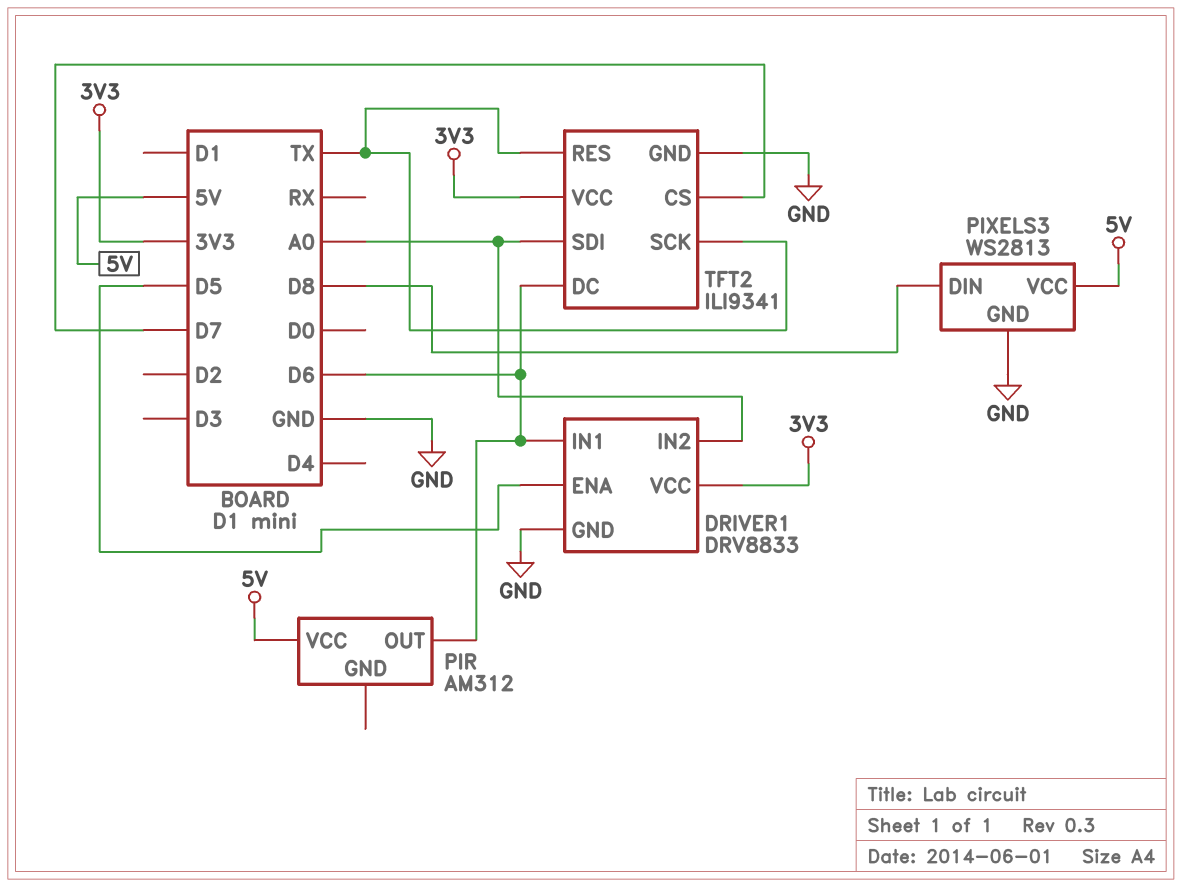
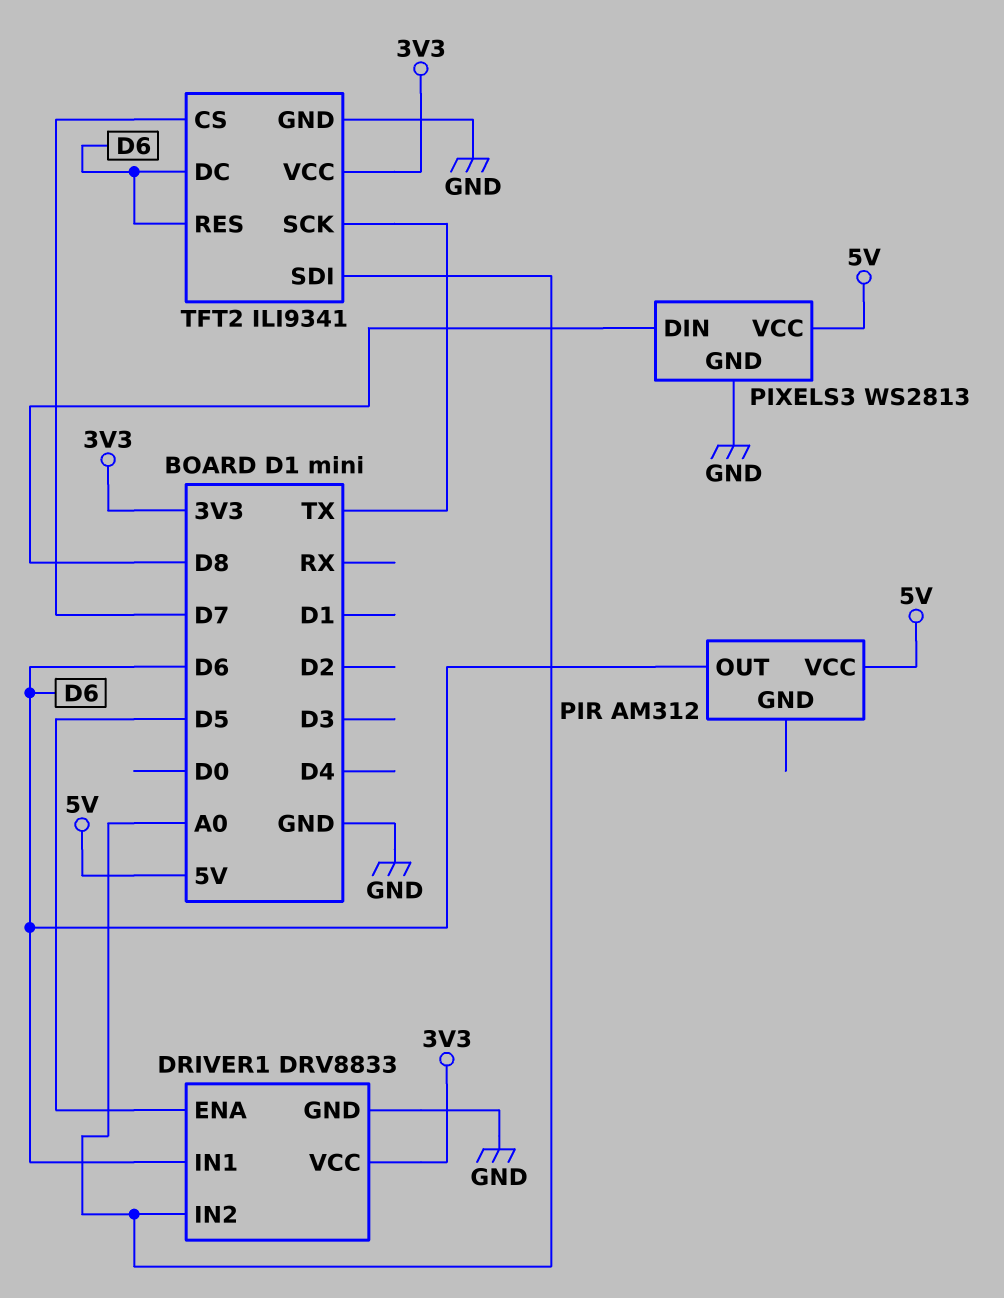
TFT2 pin RES: TX -> D6

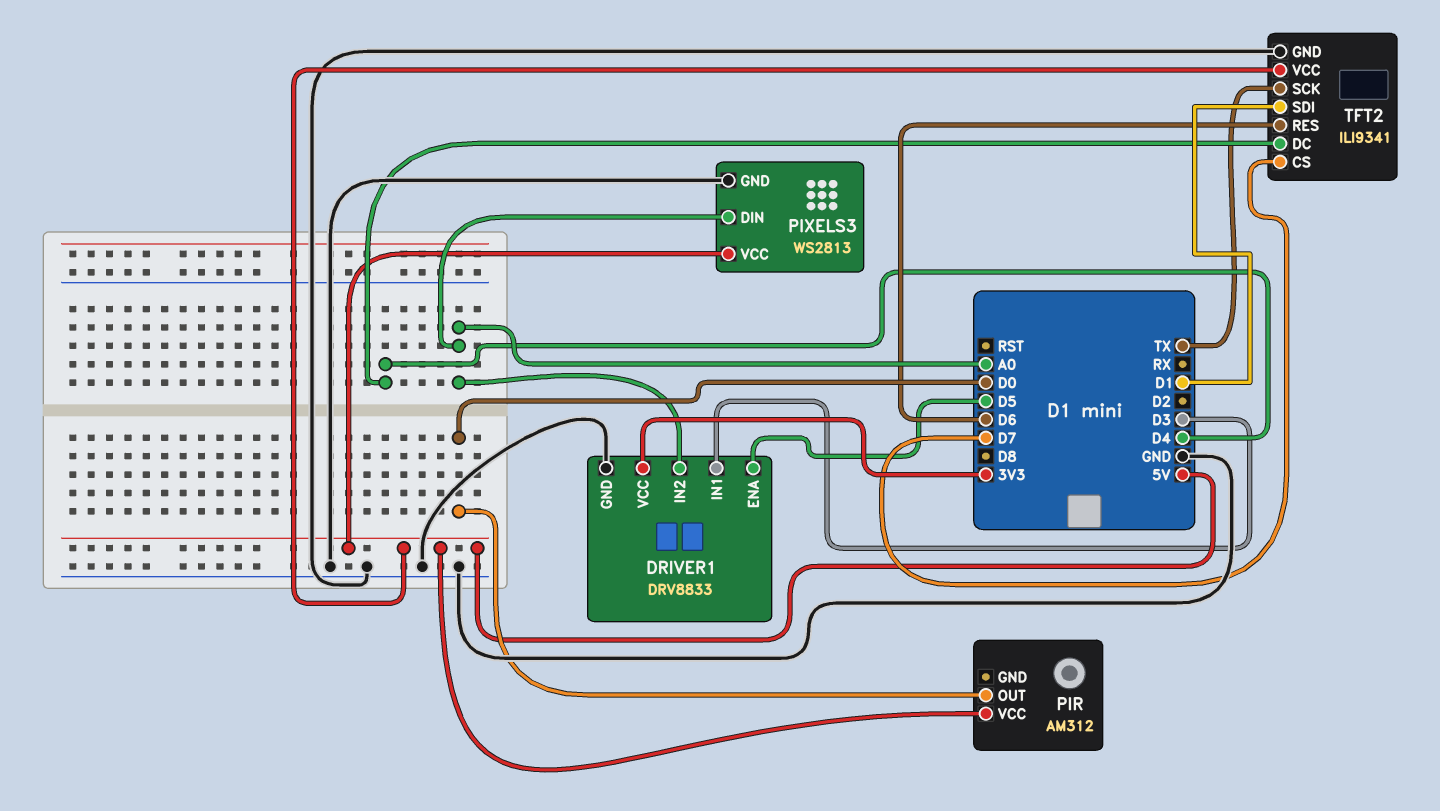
DRIVER1 pin IN1: D6 -> D3
PIR pin OUT: D6 -> D0
PIXELS3 pin DIN: D8 -> A0
TFT2 pin DC: D6 -> D4
TFT2 pin SDI: A0 -> D1
TFT2 pin VCC: 3V3 -> 5V

